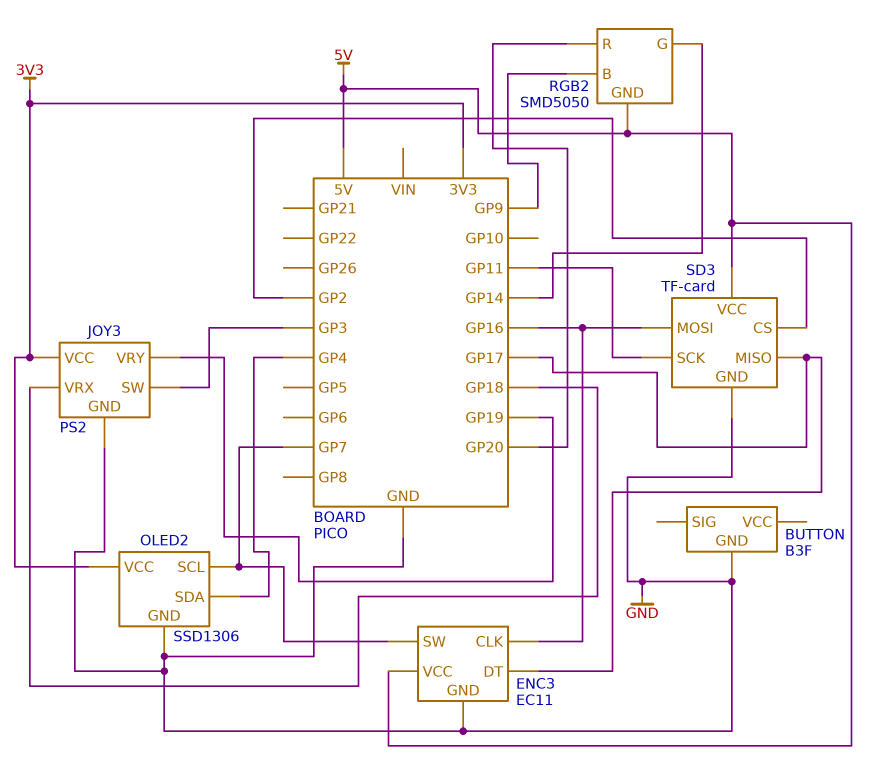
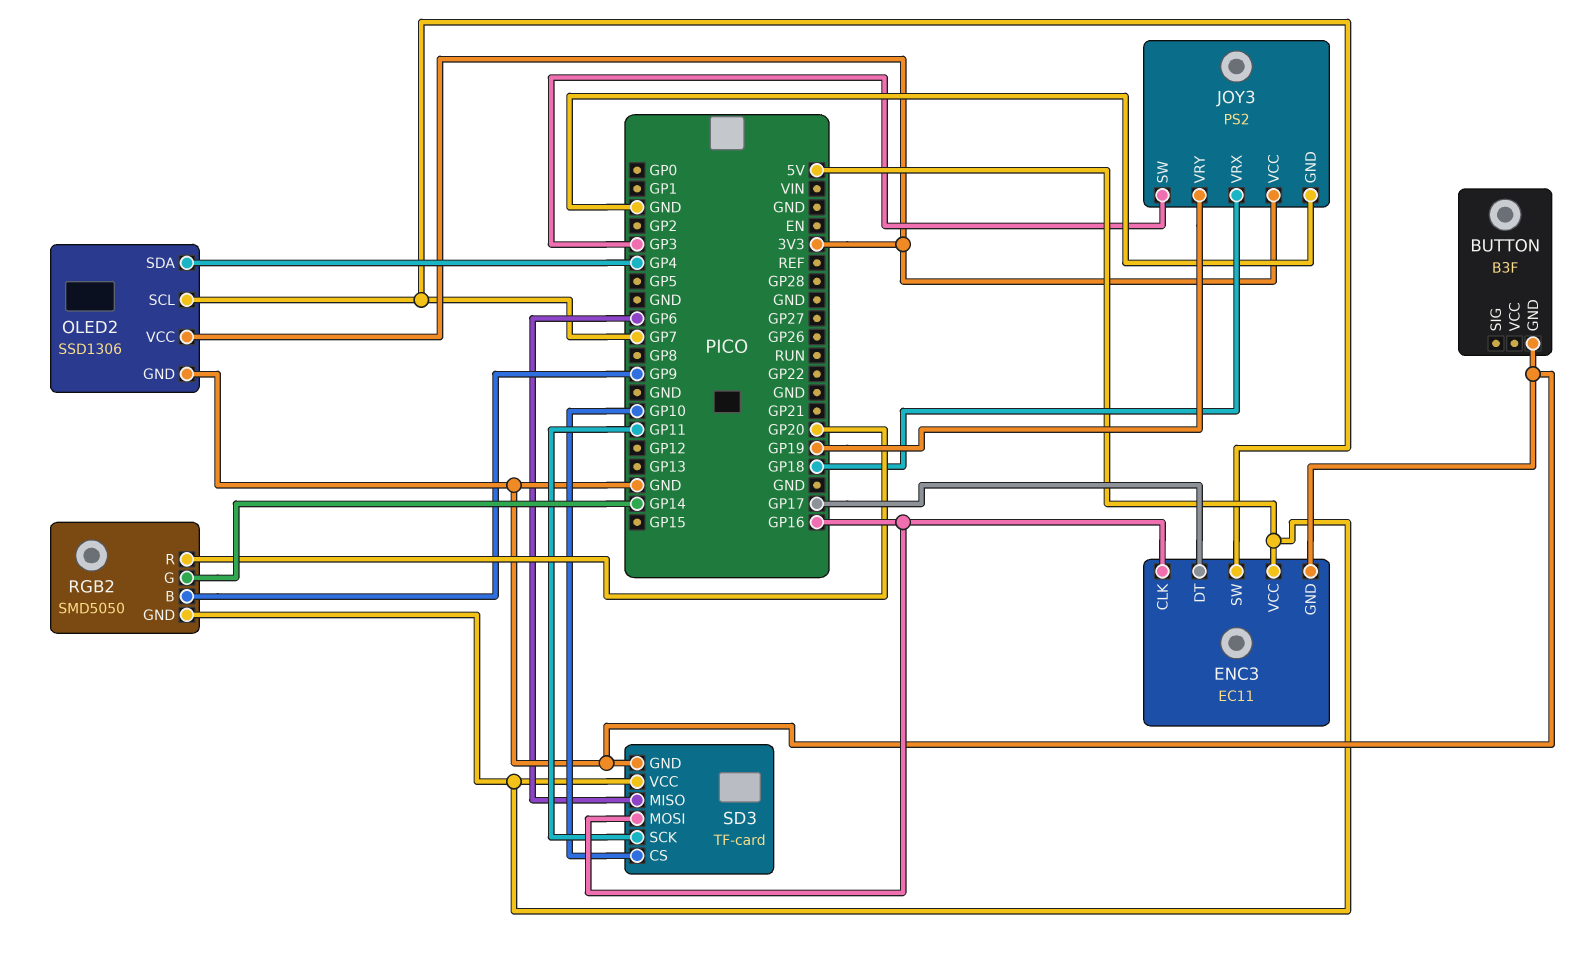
SD3 pin CS: GP2 -> GP10
SD3 pin MISO: GP17 -> GP6

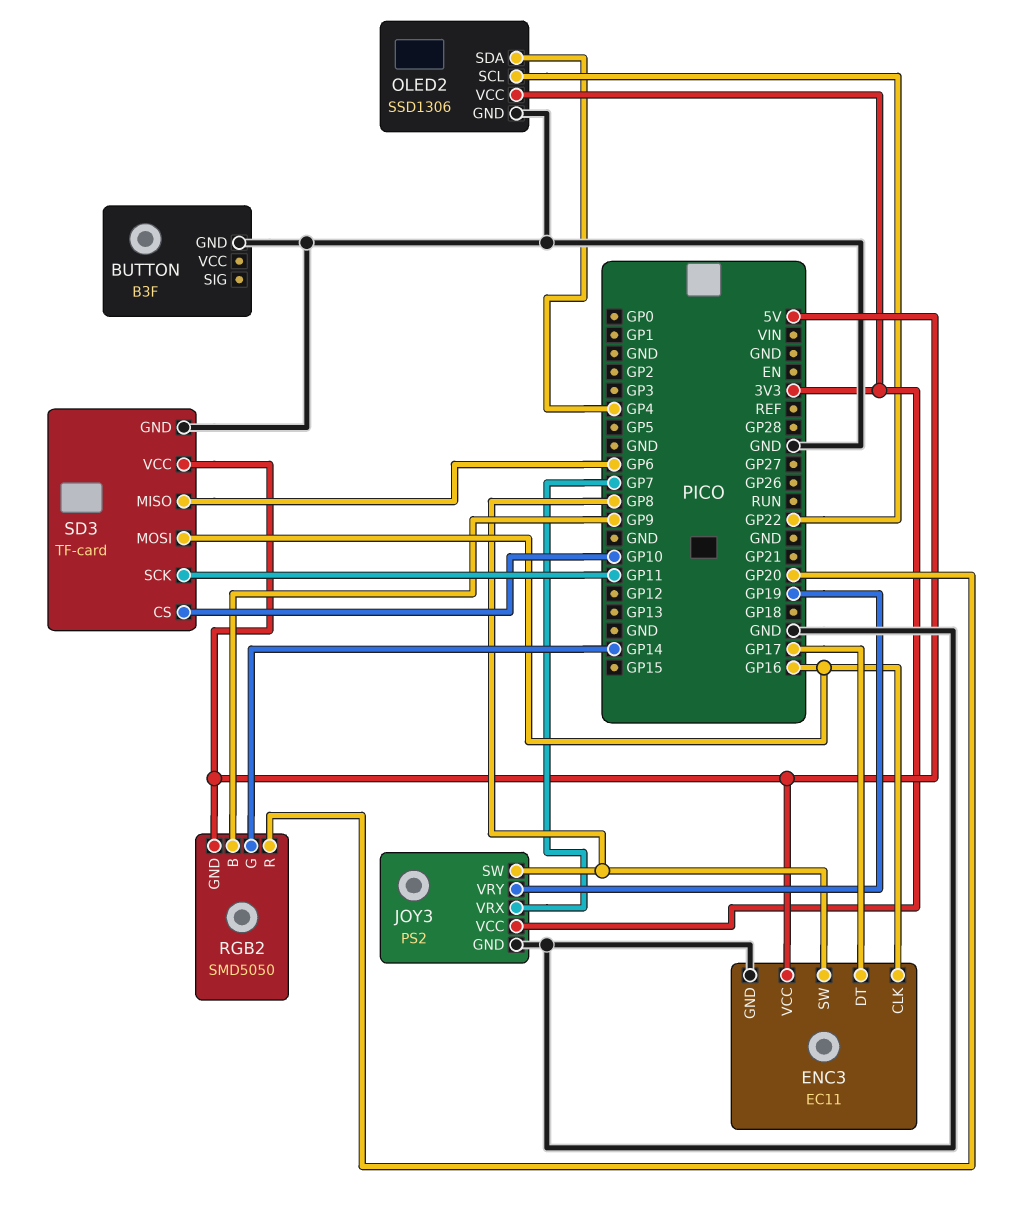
ENC3 pin SW: GP7 -> GP8
JOY3 pin SW: GP3 -> GP8
JOY3 pin VRX: GP18 -> GP7
OLED2 pin SCL: GP7 -> GP22

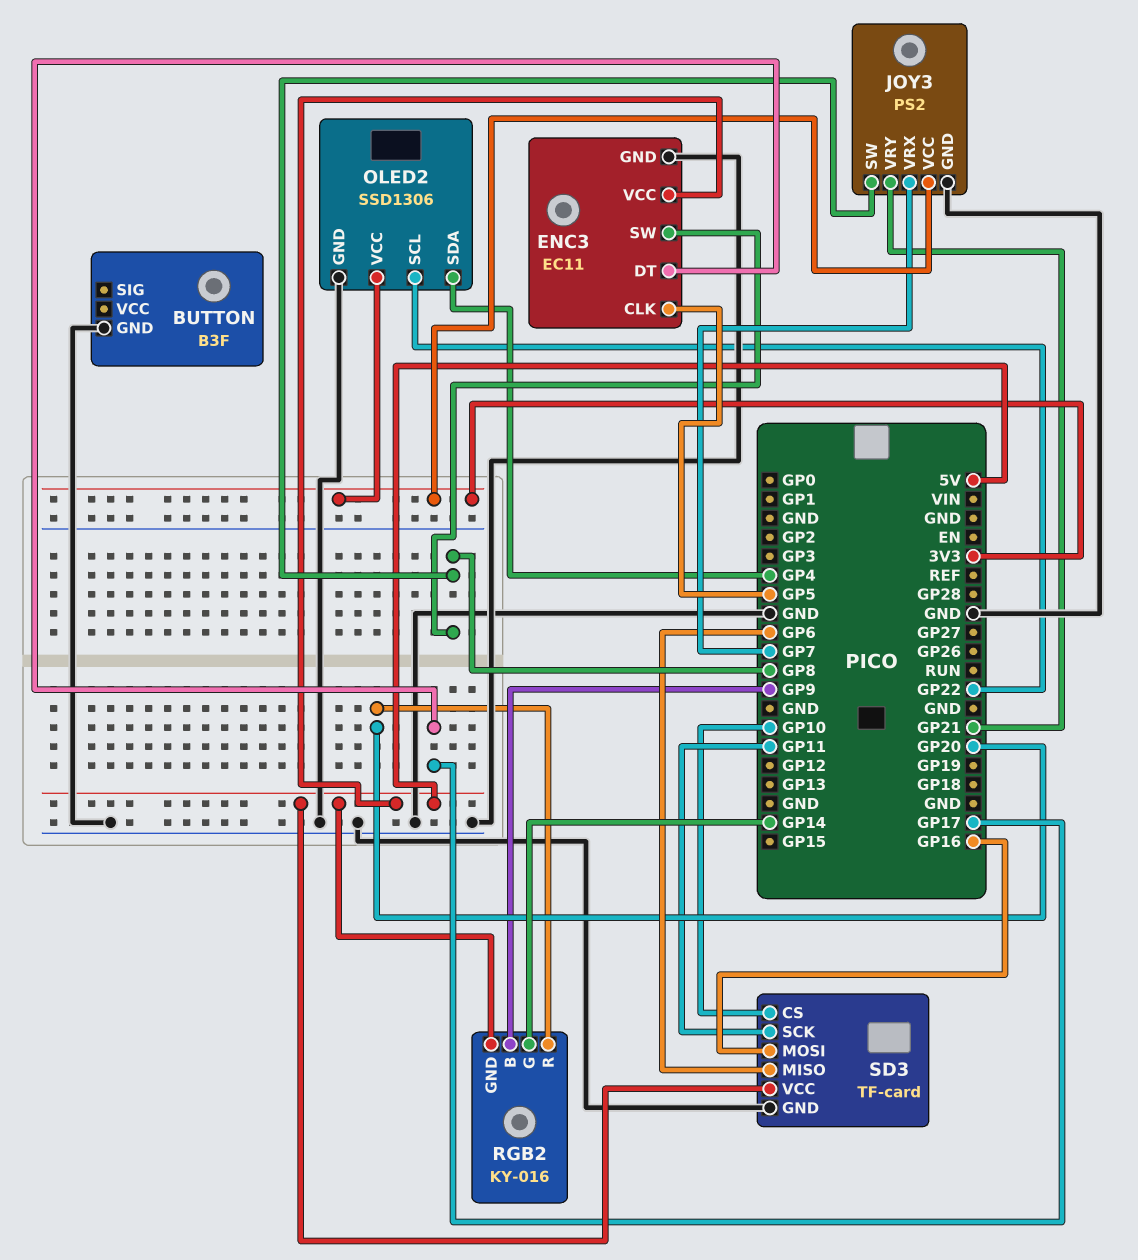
ENC3 pin CLK: GP16 -> GP5
JOY3 pin VRY: GP19 -> GP21
RGB2: SMD5050 -> KY-016

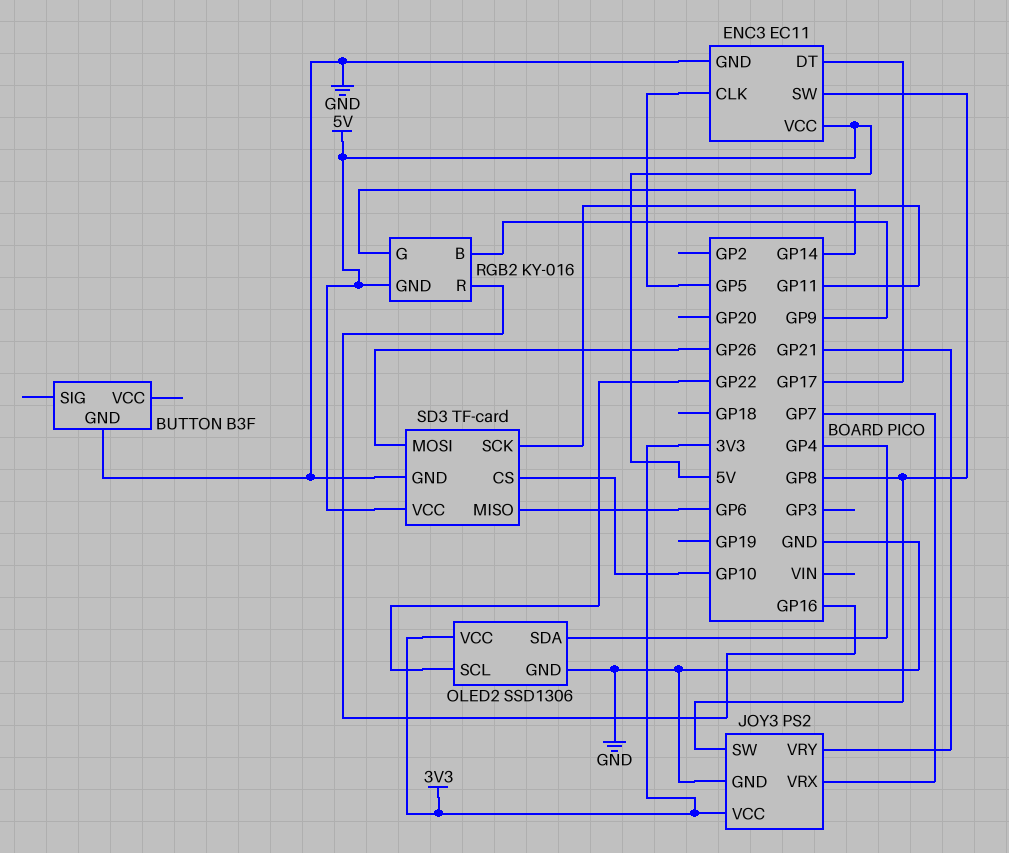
RGB2 pin R: GP20 -> GP16
SD3 pin MOSI: GP16 -> GP26

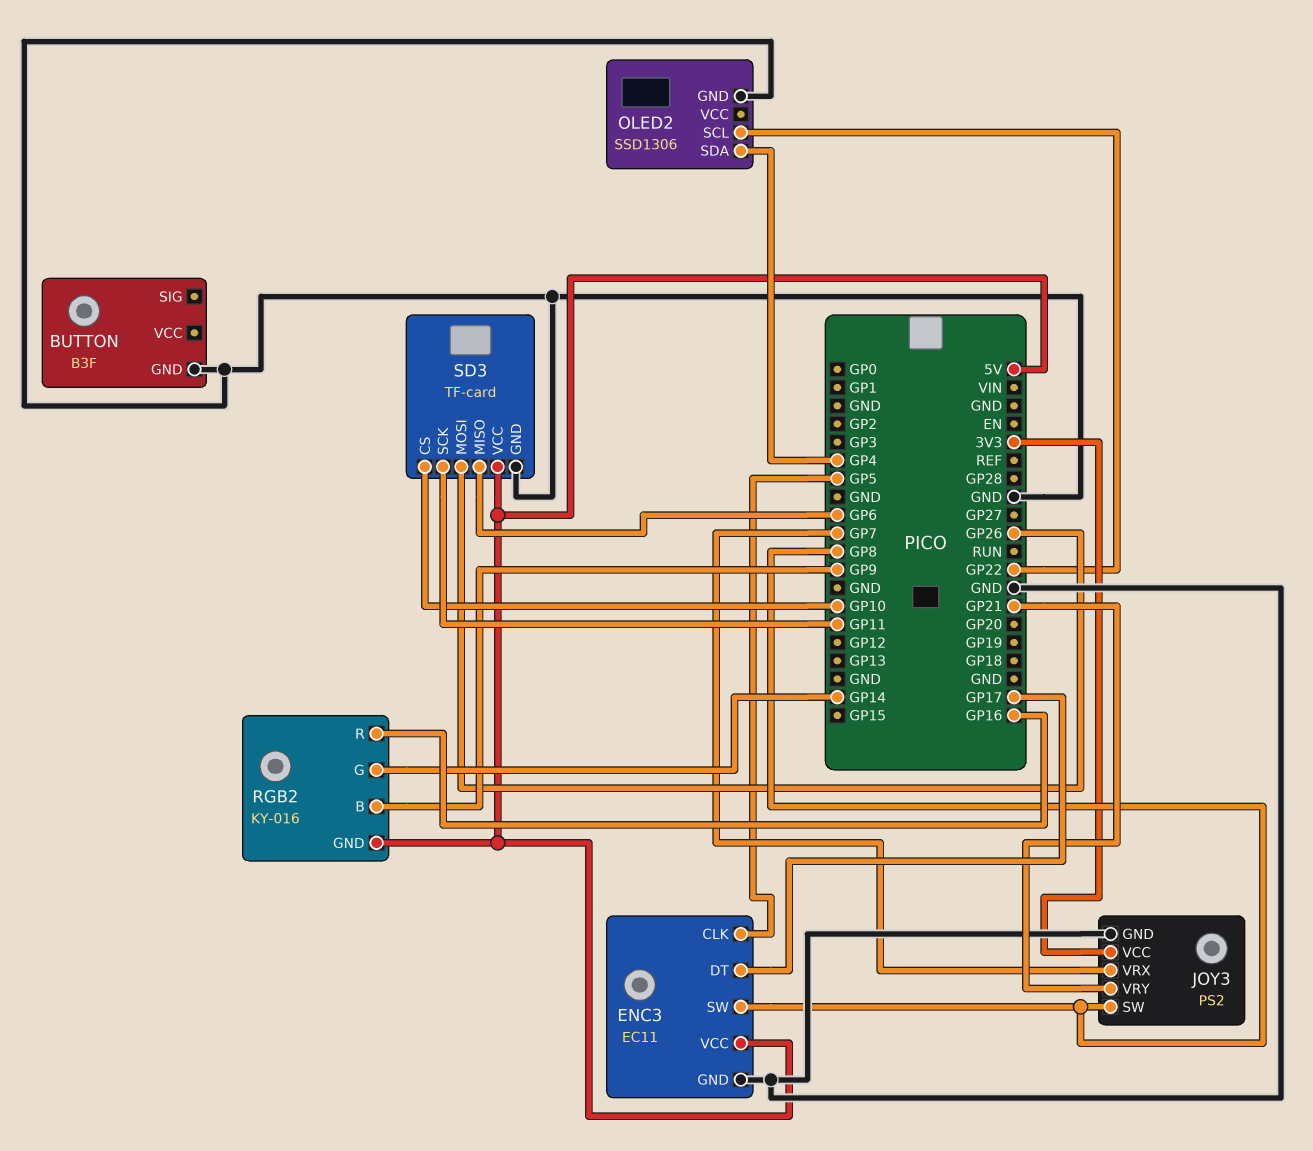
OLED2 pin VCC: 3V3 -> none

